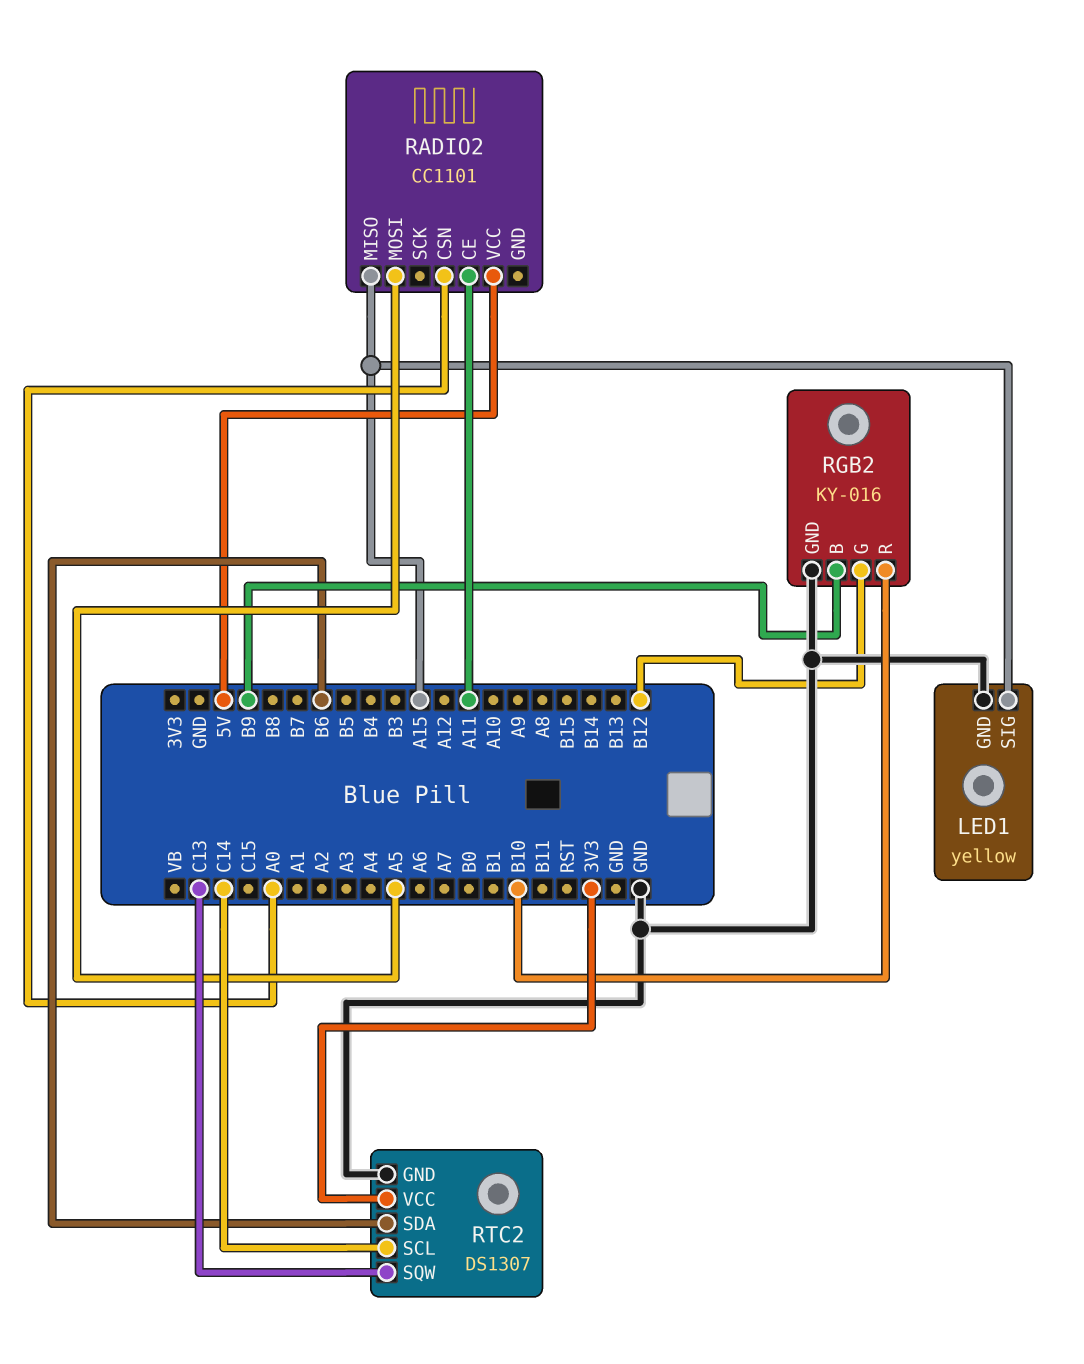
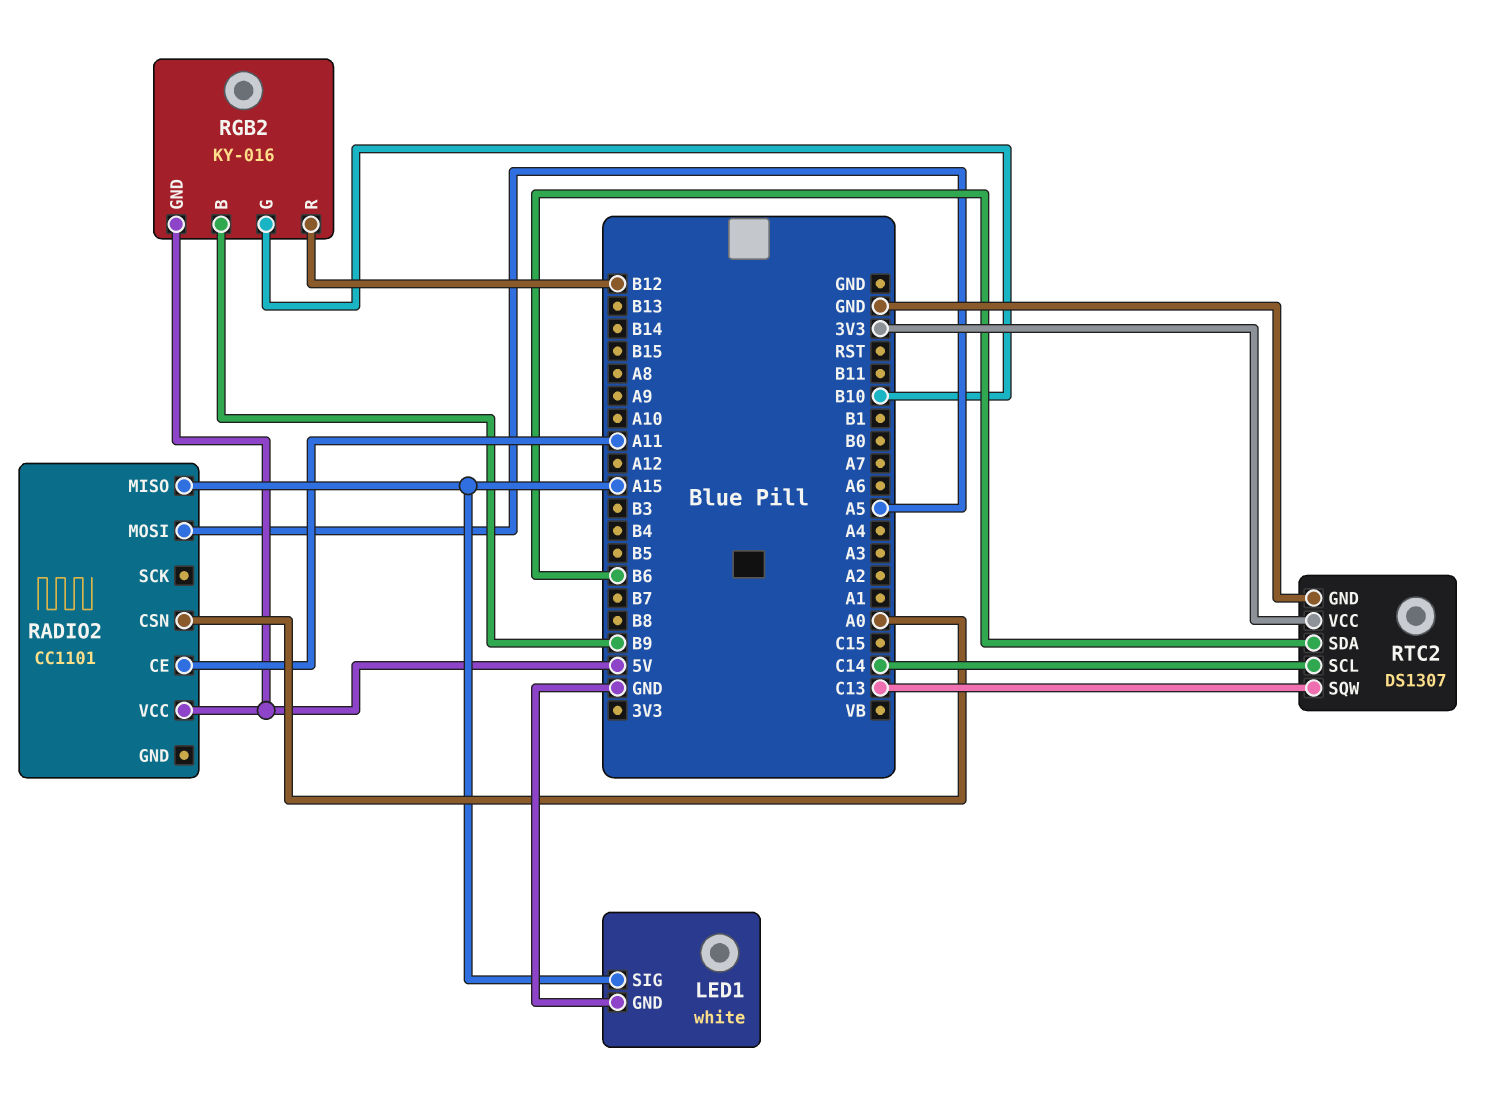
LED1: yellow -> white
RGB2 pin G: B12 -> B10
RGB2 pin GND: GND -> 5V
RGB2 pin R: B10 -> B12

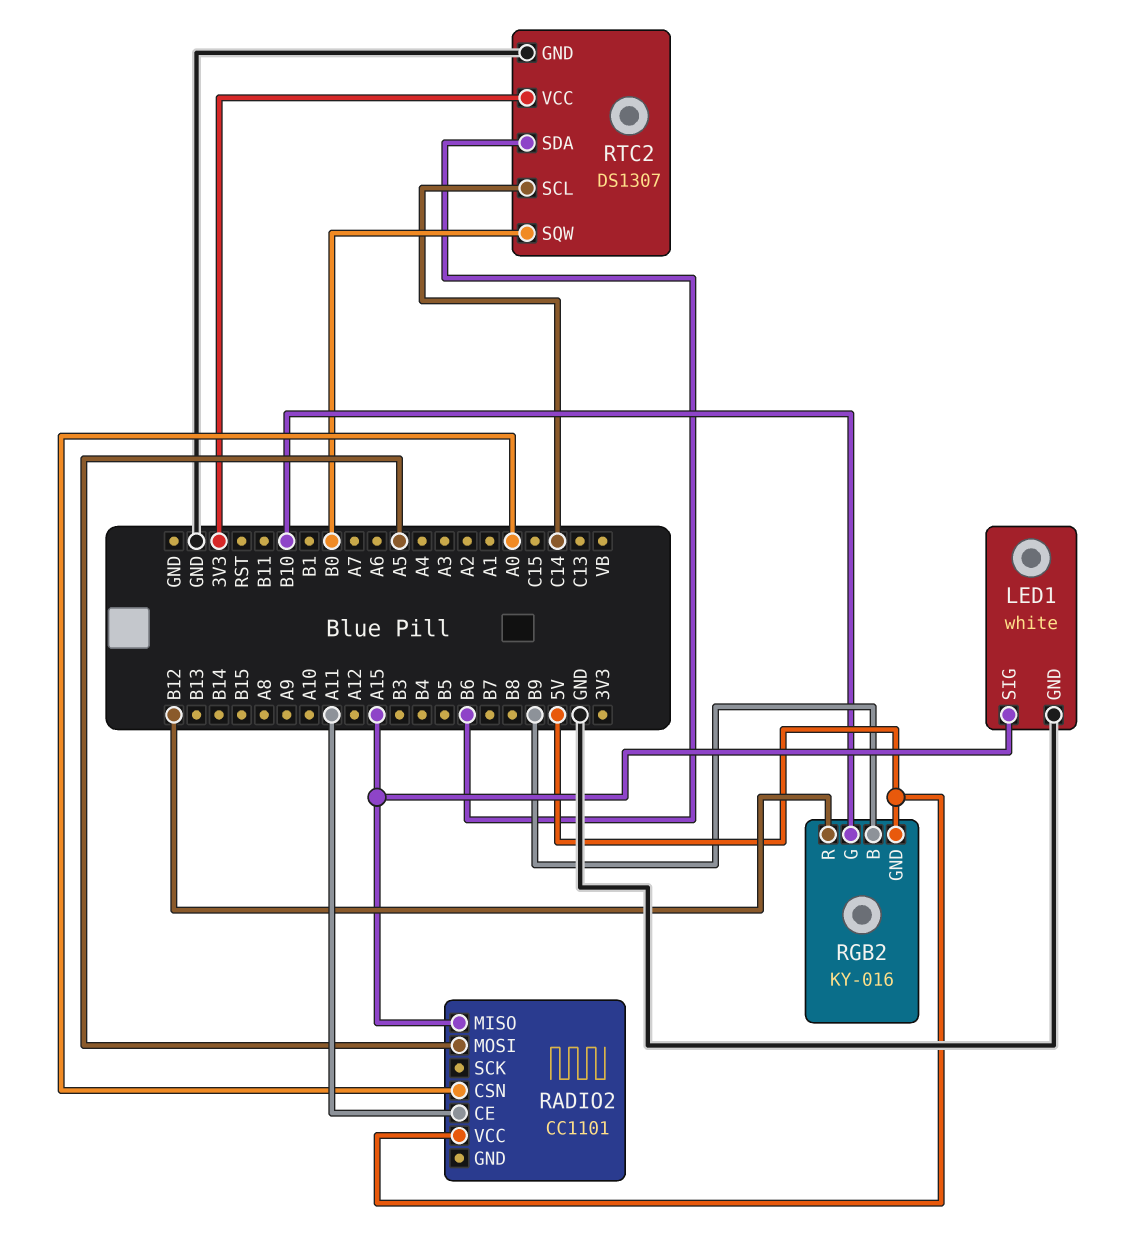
RTC2 pin SQW: C13 -> B0

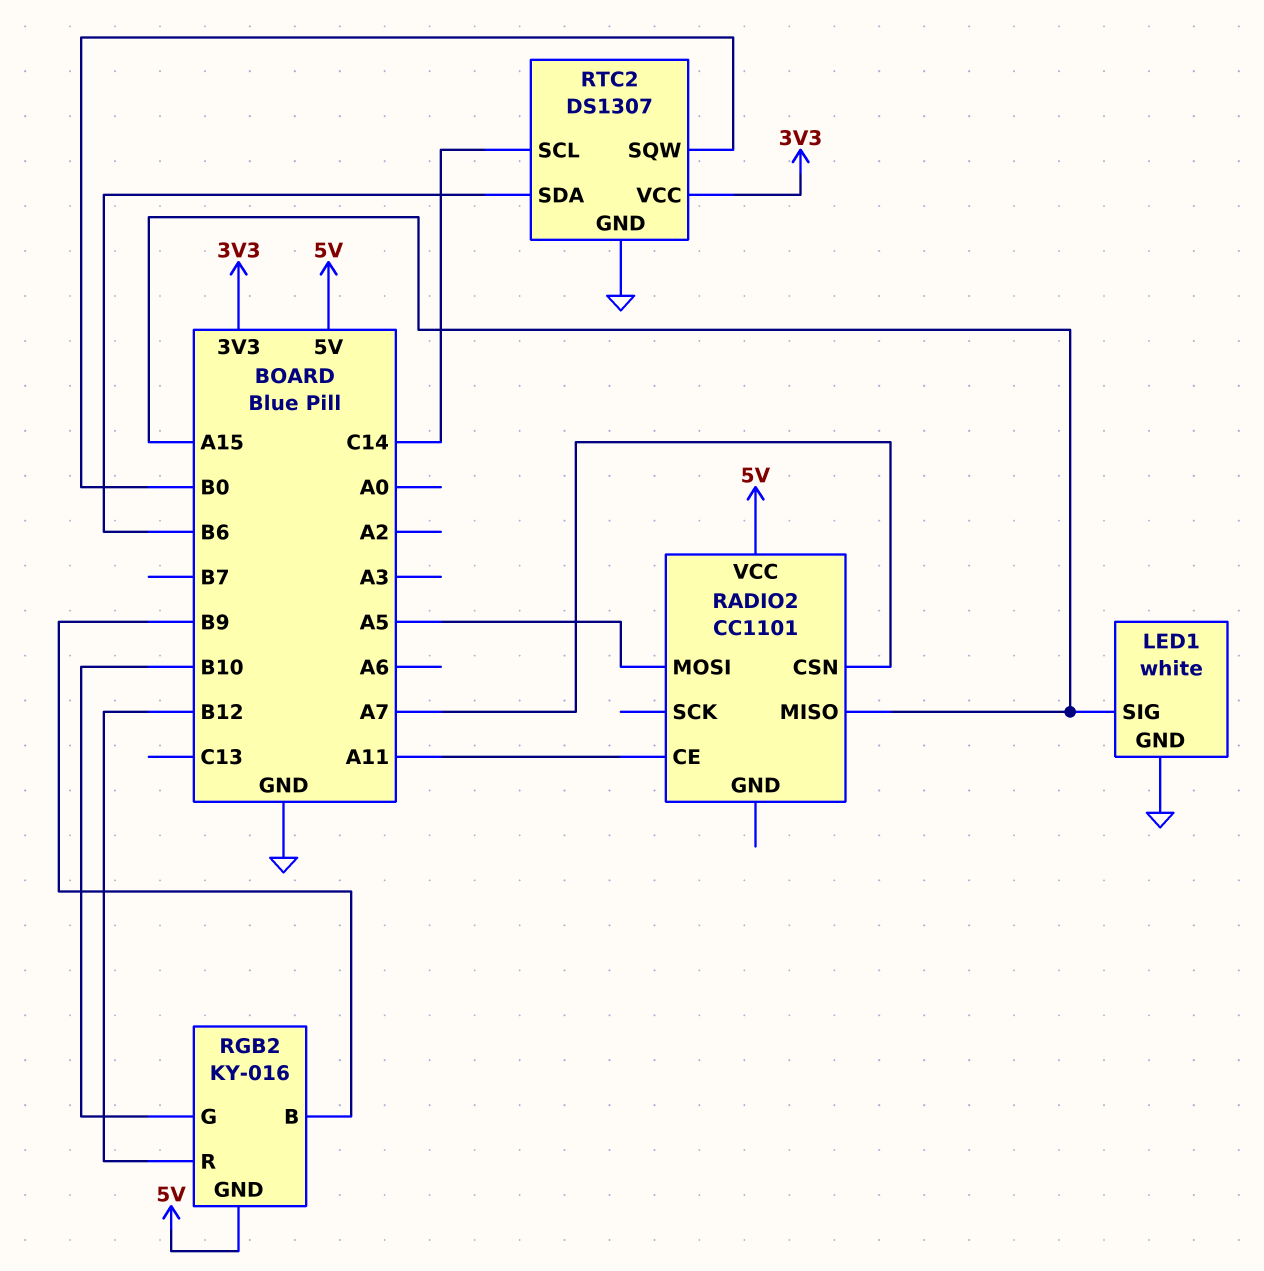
RADIO2 pin CSN: A0 -> A7

